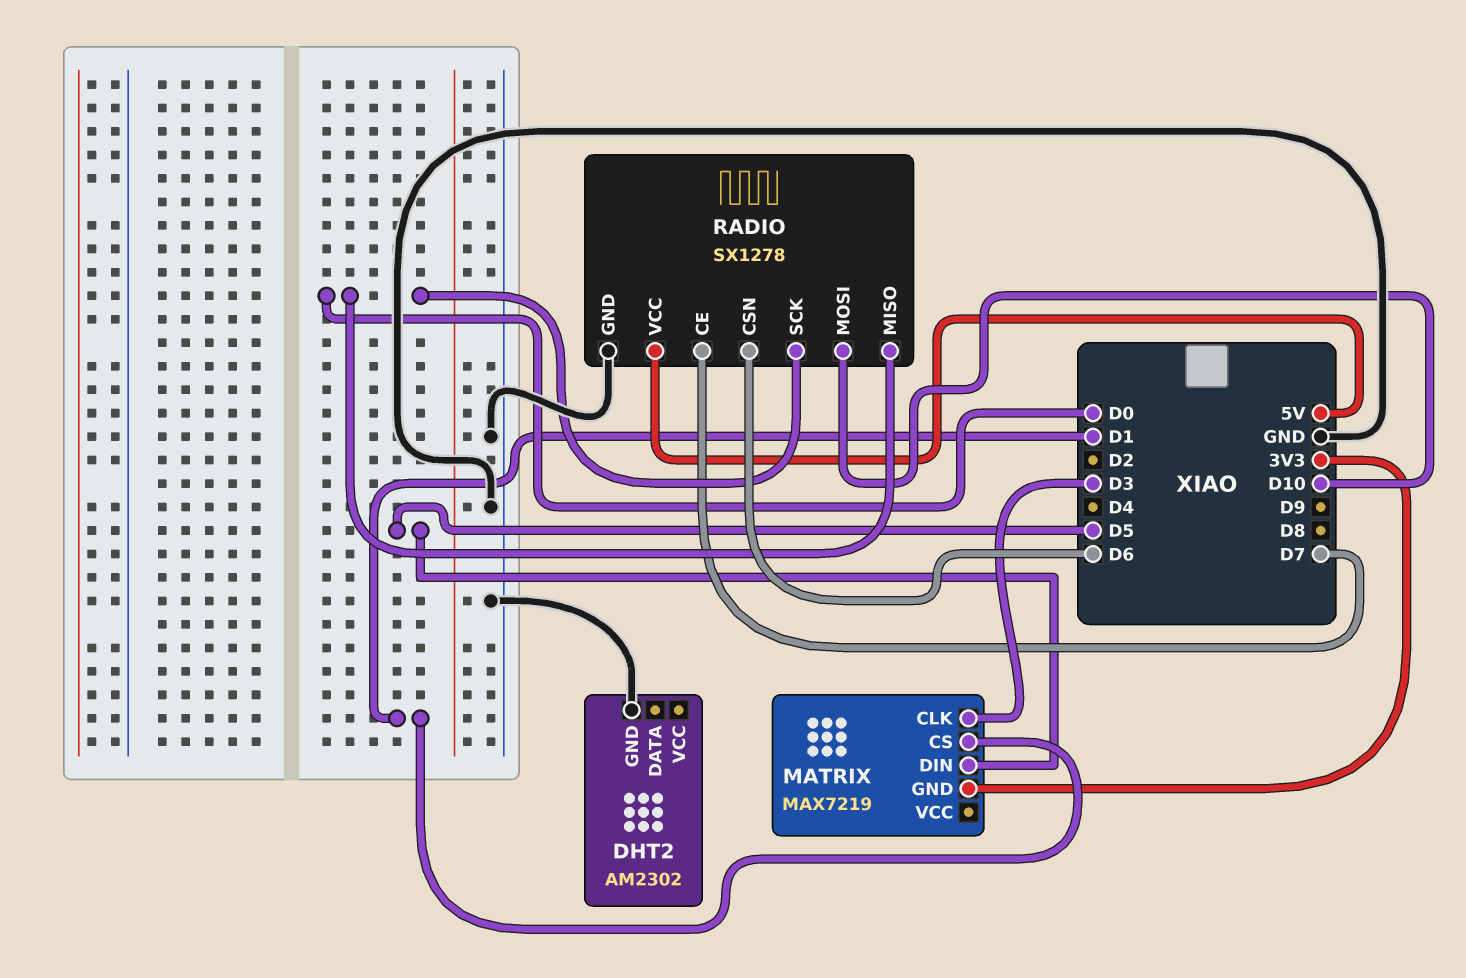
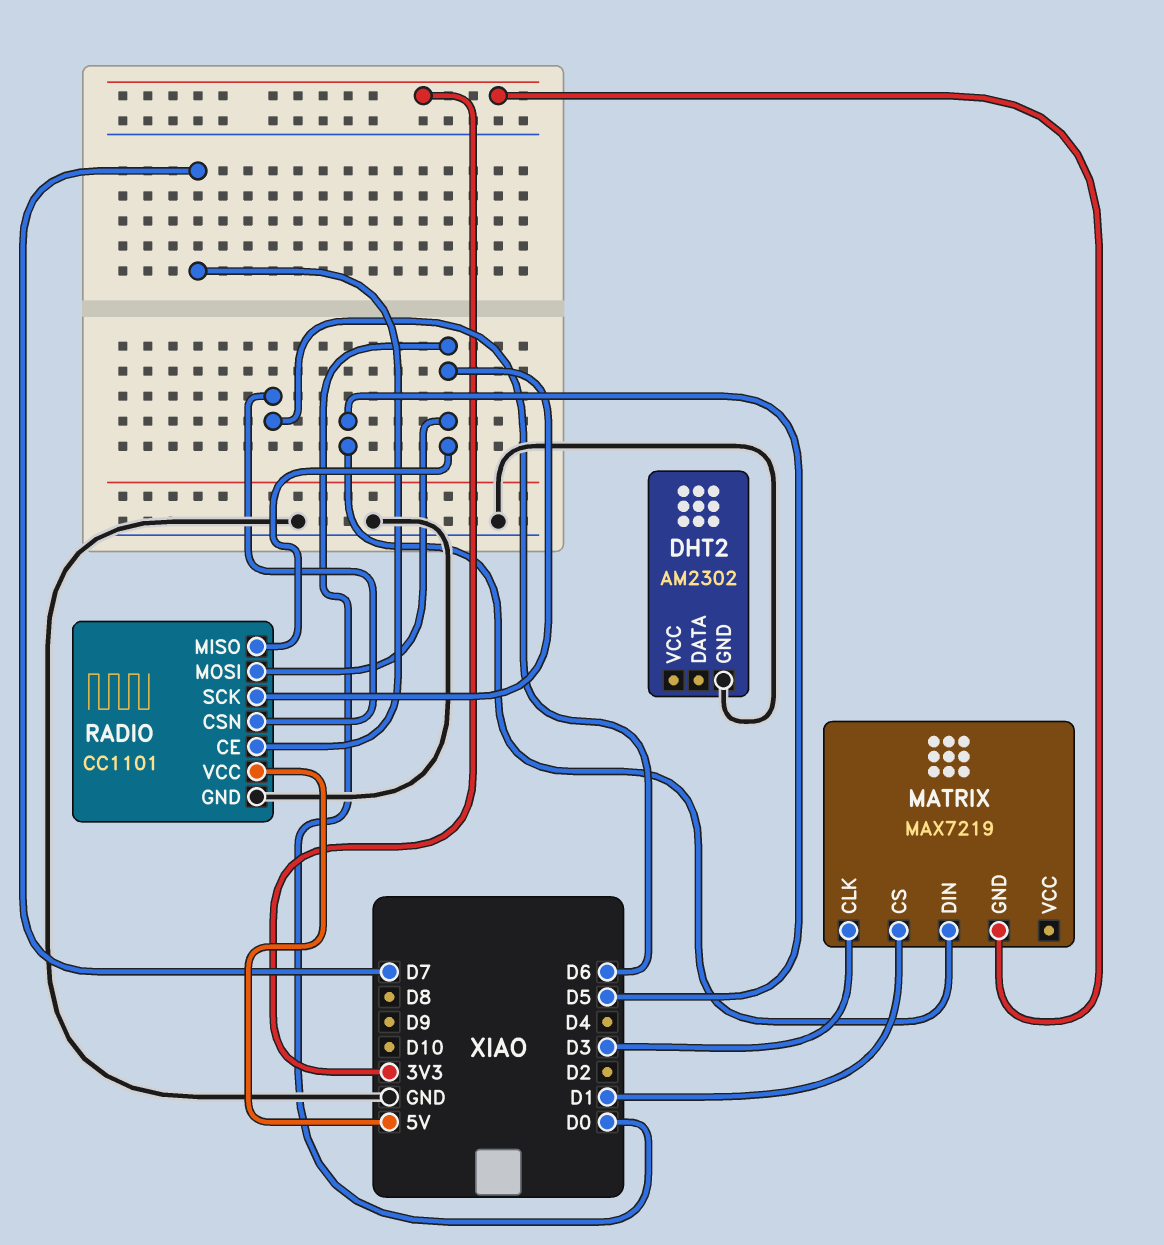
RADIO: SX1278 -> CC1101
RADIO pin MOSI: D10 -> D0

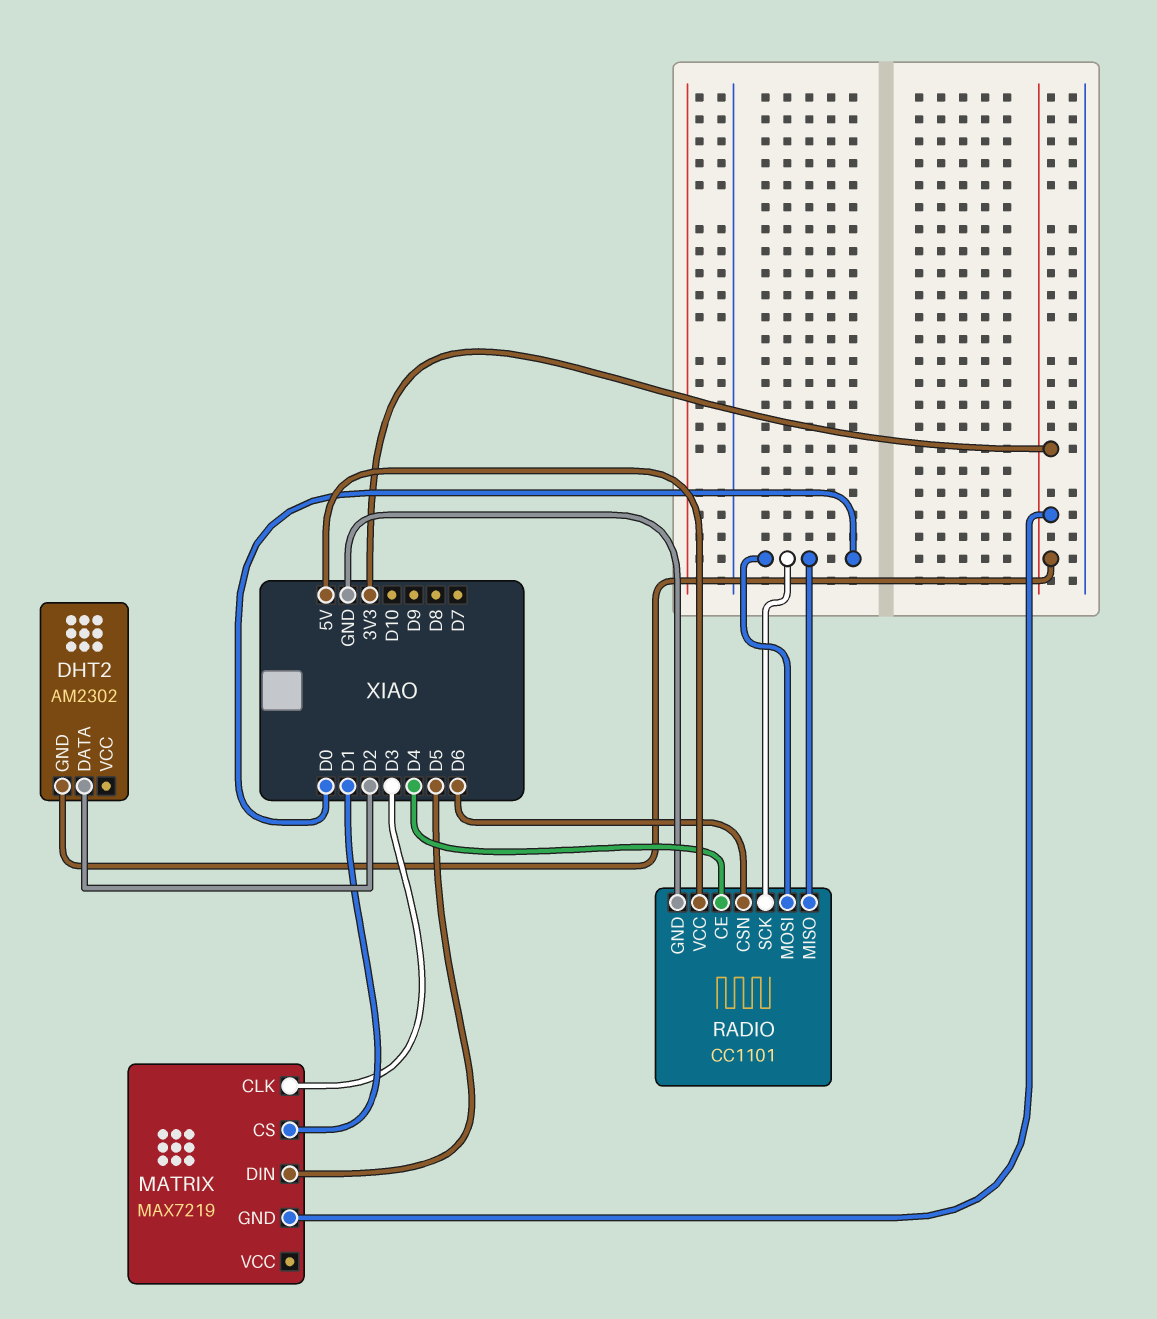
DHT2 pin DATA: none -> D2
DHT2 pin GND: GND -> 3V3
RADIO pin CE: D7 -> D4

